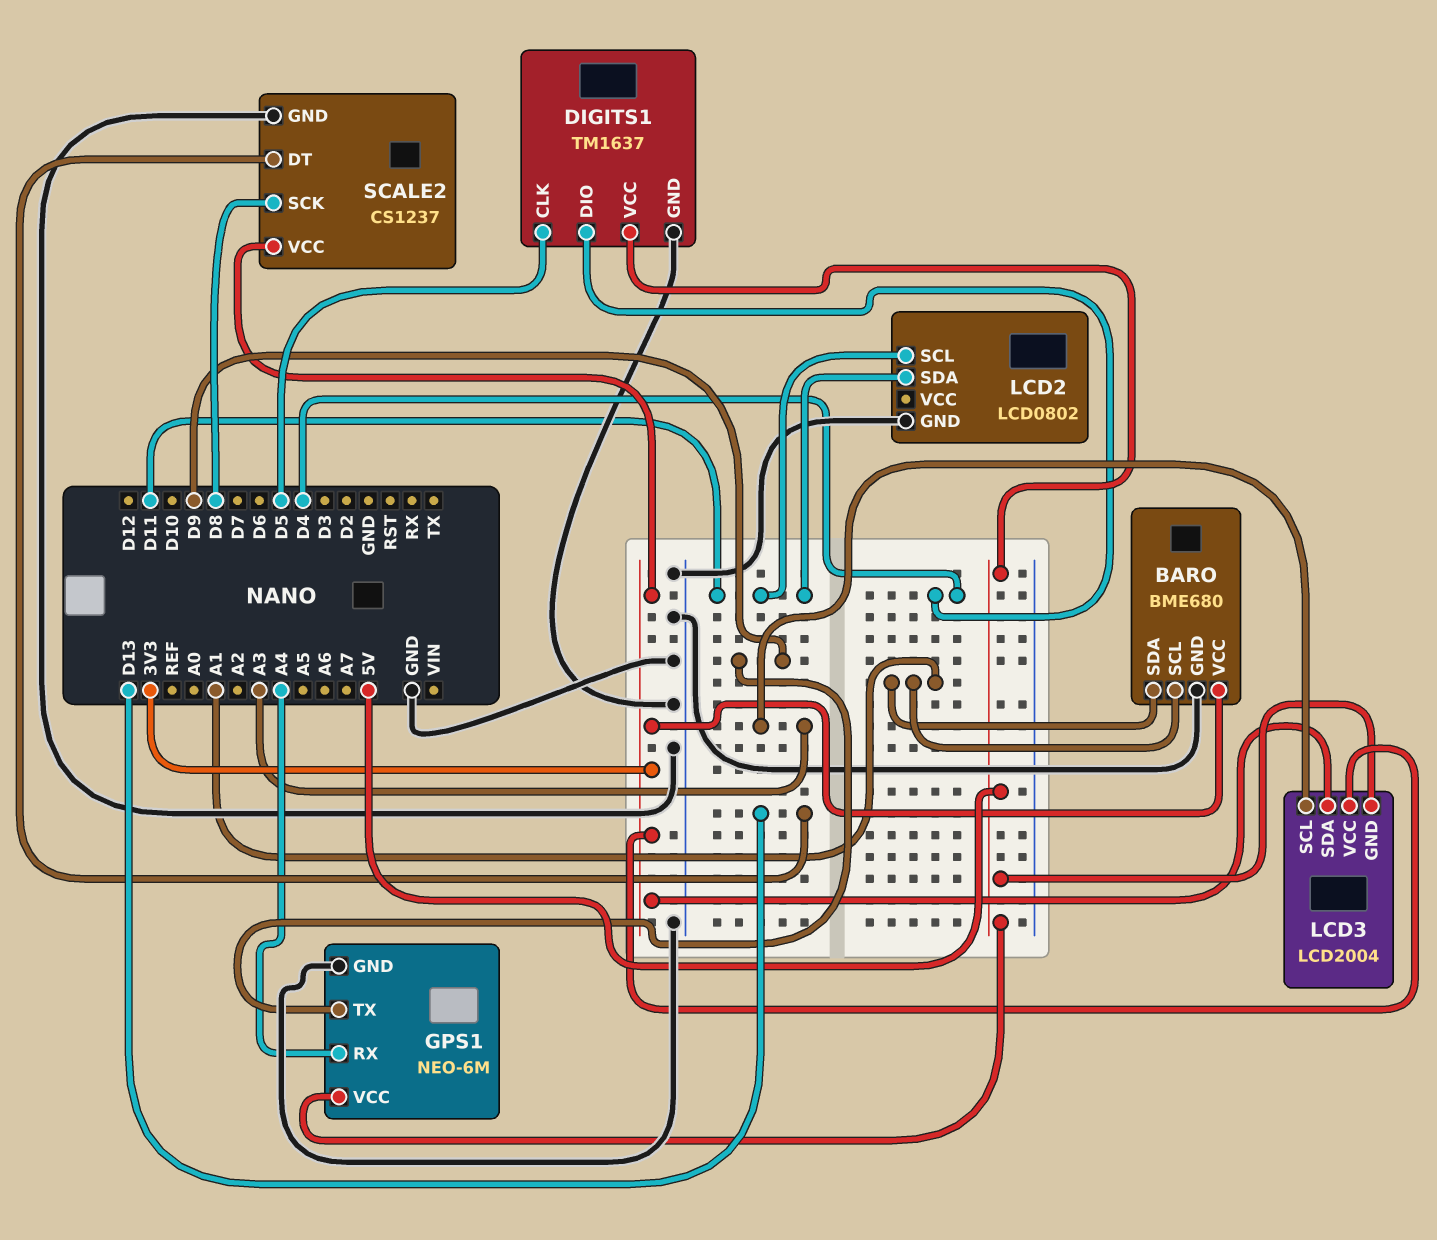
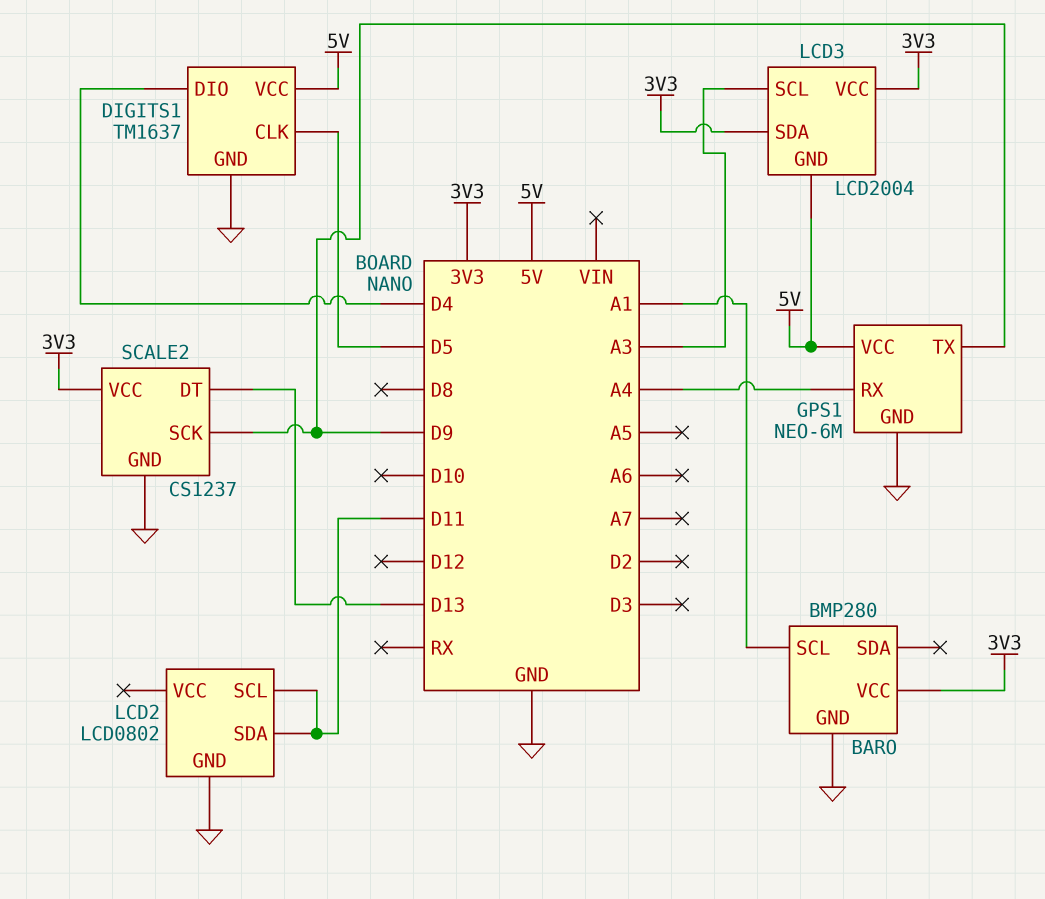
BARO: BME680 -> BMP280
BARO pin SDA: A1 -> none
SCALE2 pin SCK: D8 -> D9

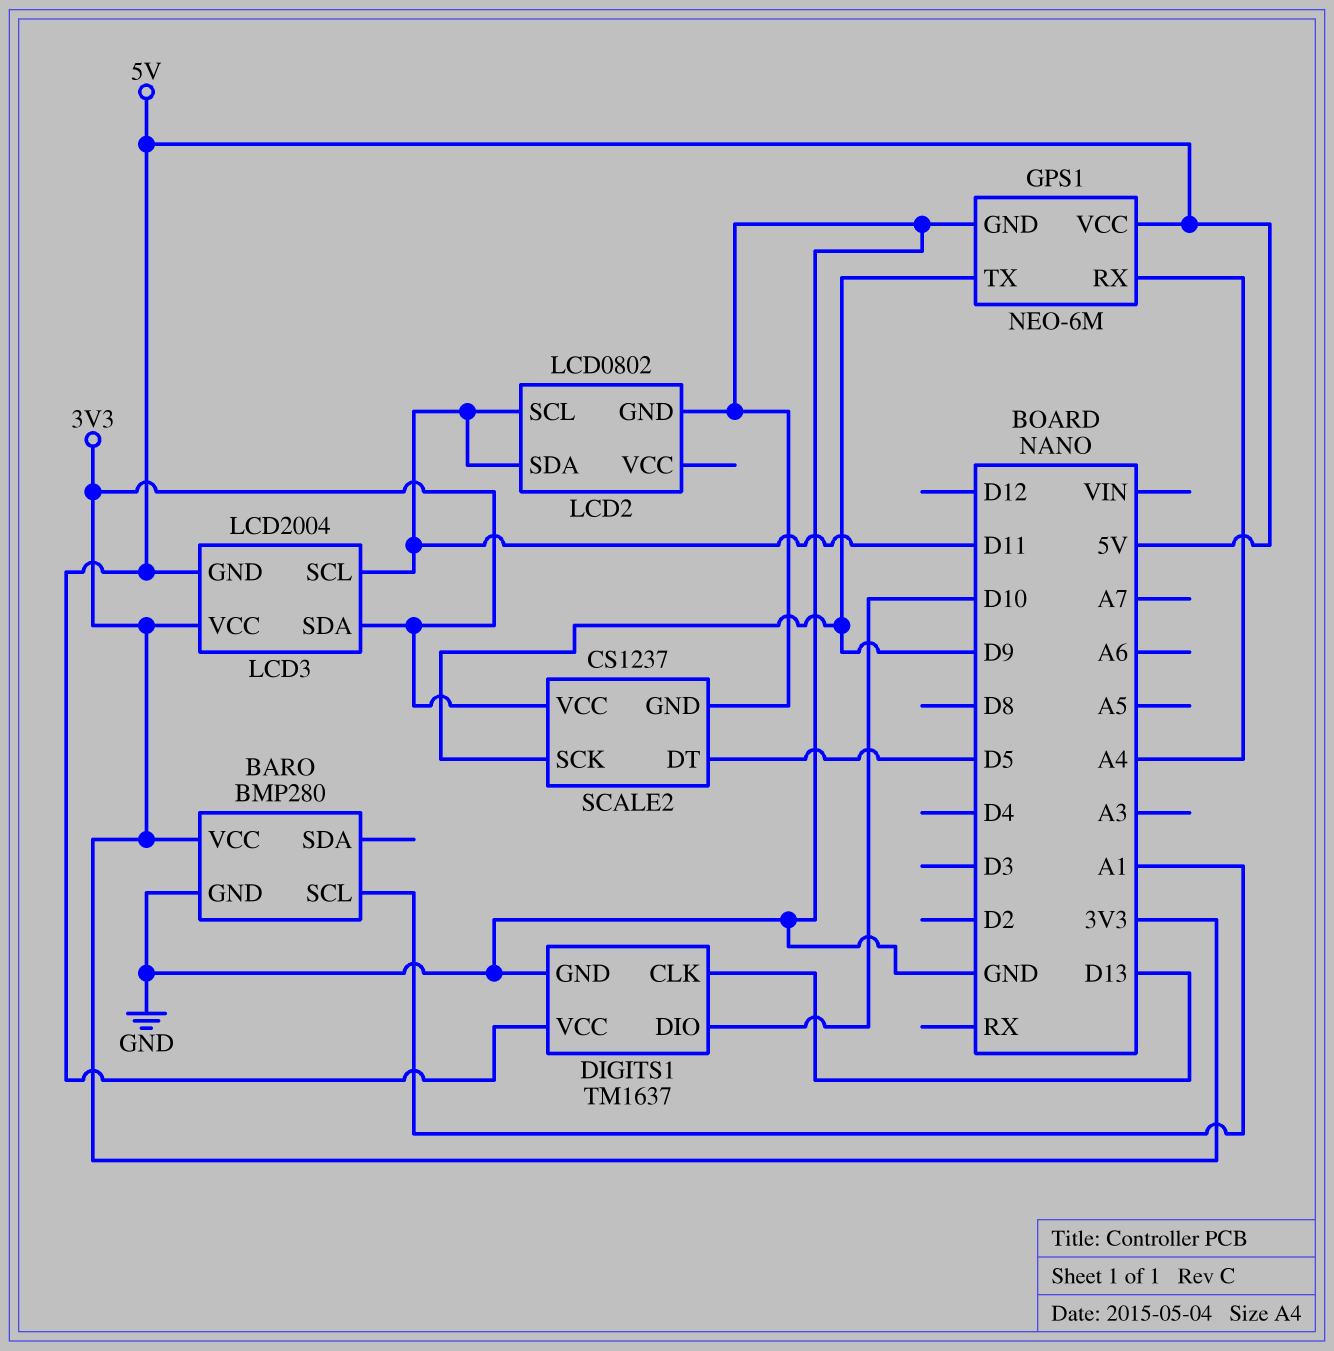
DIGITS1 pin CLK: D5 -> D13
DIGITS1 pin DIO: D4 -> D10
LCD3 pin SCL: A3 -> D11
SCALE2 pin DT: D13 -> D5

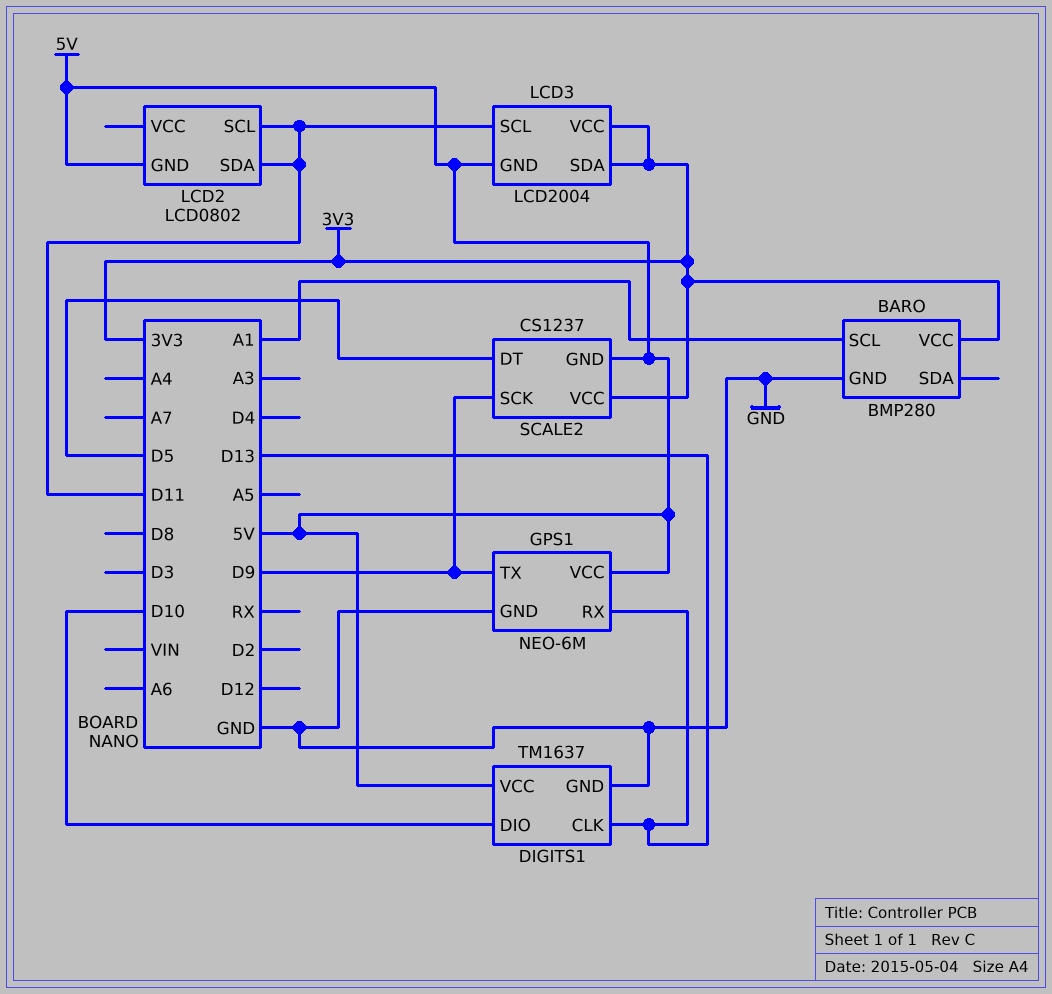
GPS1 pin RX: A4 -> D13
LCD2 pin GND: GND -> 5V
SCALE2 pin GND: GND -> 5V

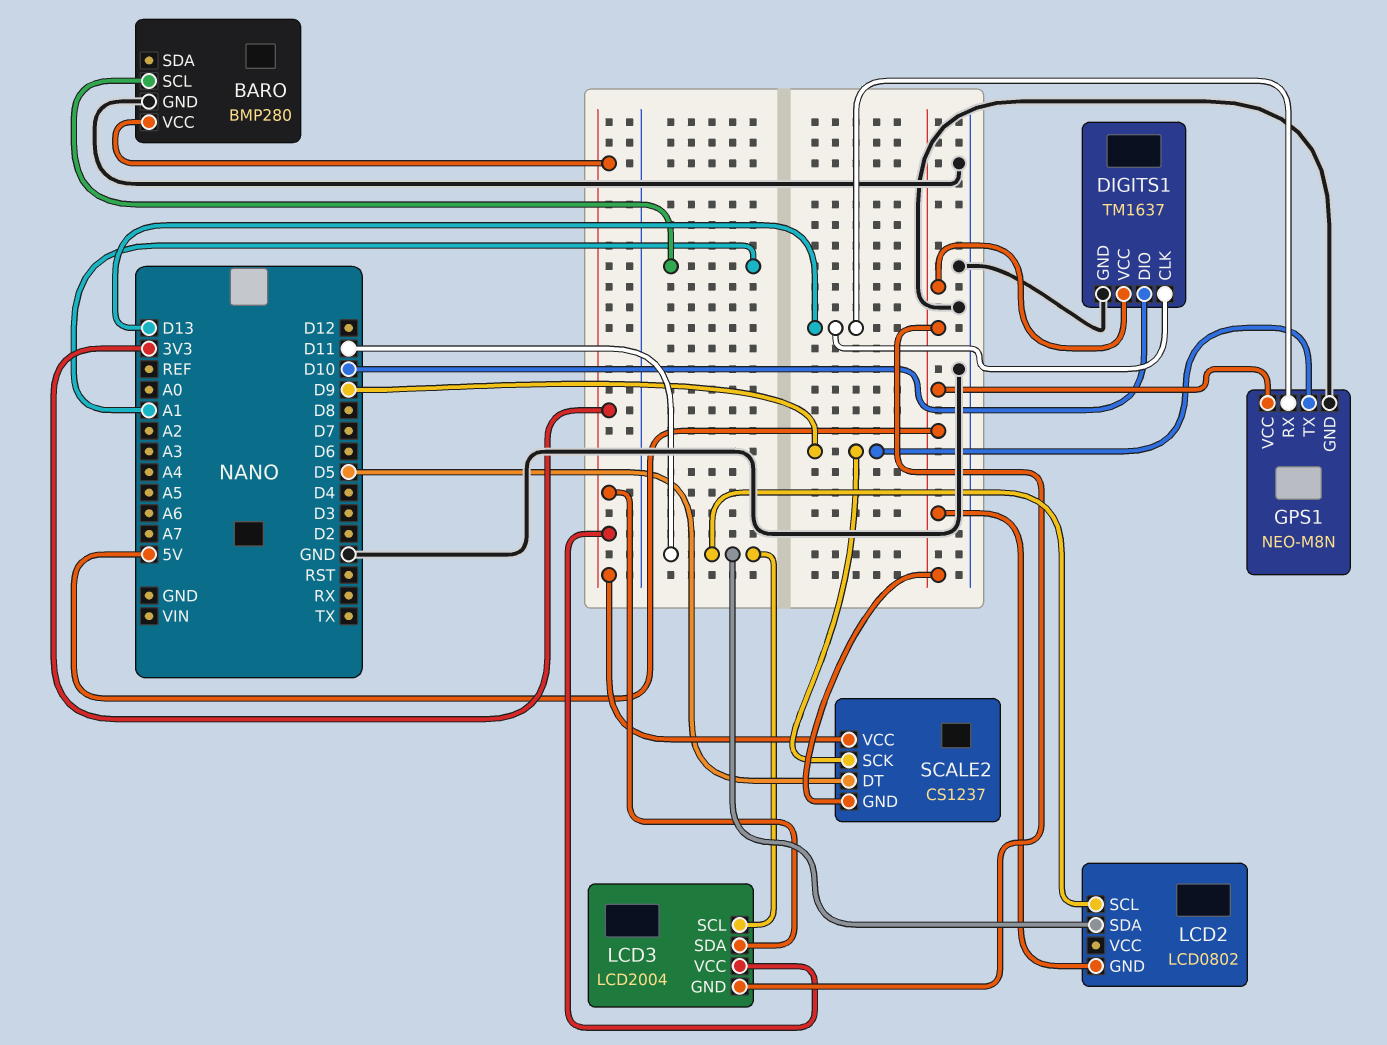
GPS1: NEO-6M -> NEO-M8N

